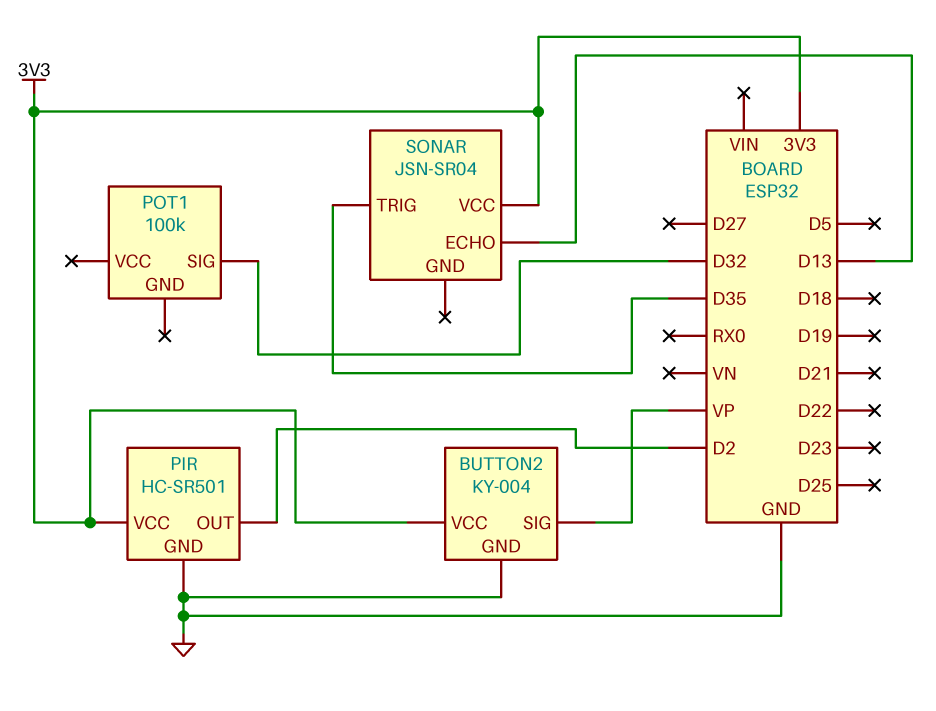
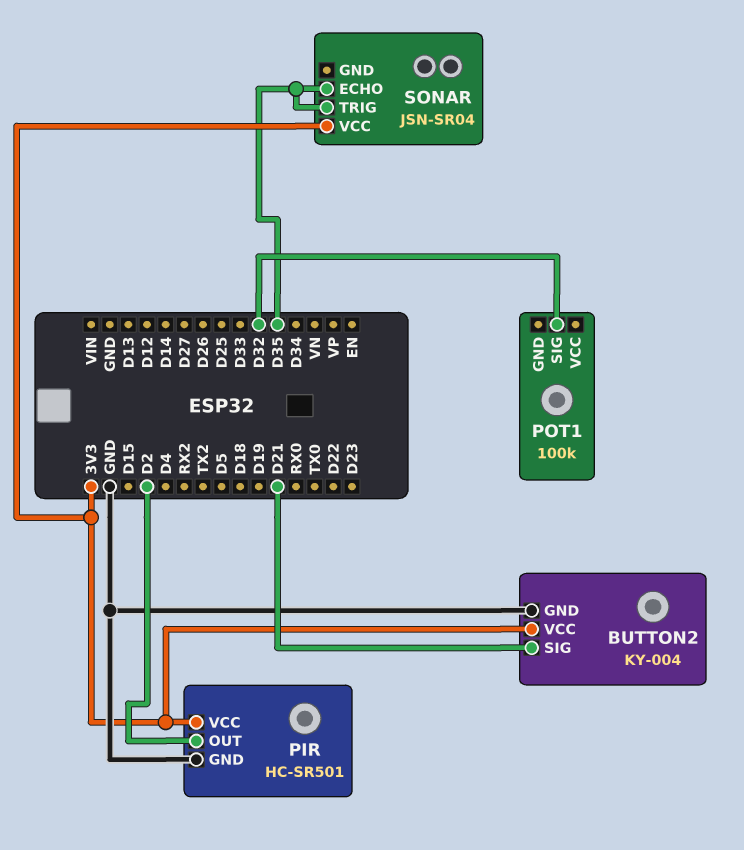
BUTTON2 pin SIG: VP -> D21
SONAR pin ECHO: D13 -> D35

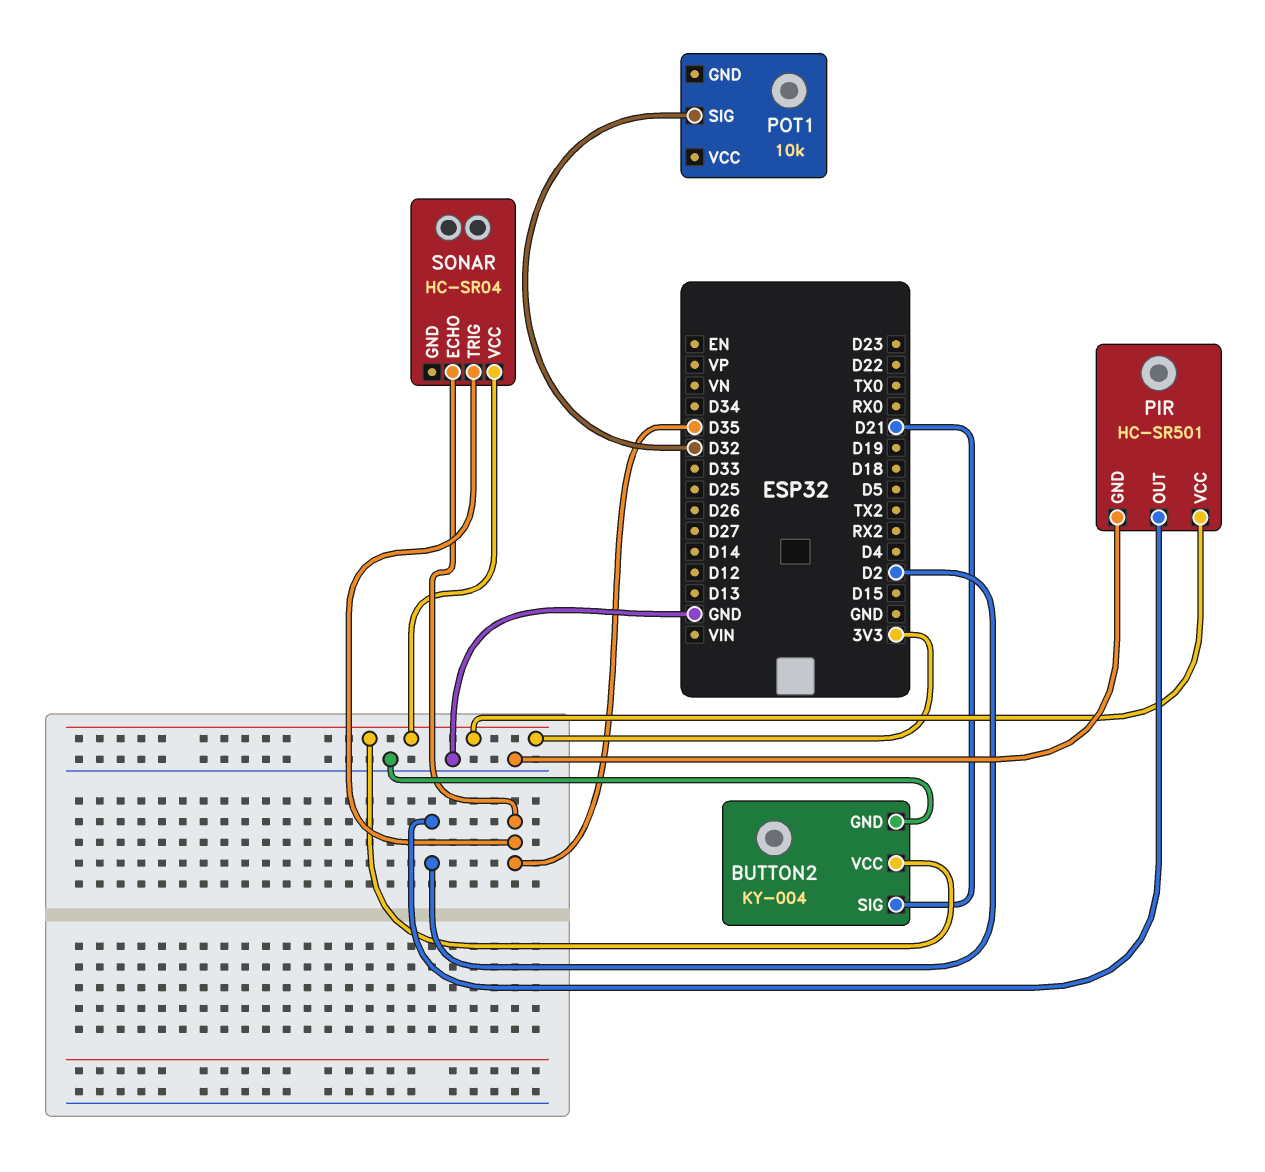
POT1: 100k -> 10k
SONAR: JSN-SR04 -> HC-SR04

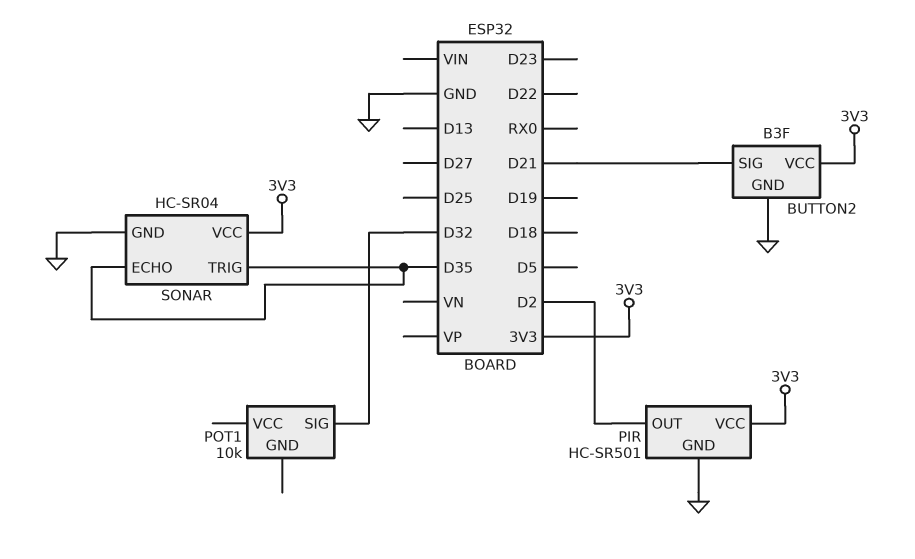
BUTTON2: KY-004 -> B3F
SONAR pin GND: none -> GND

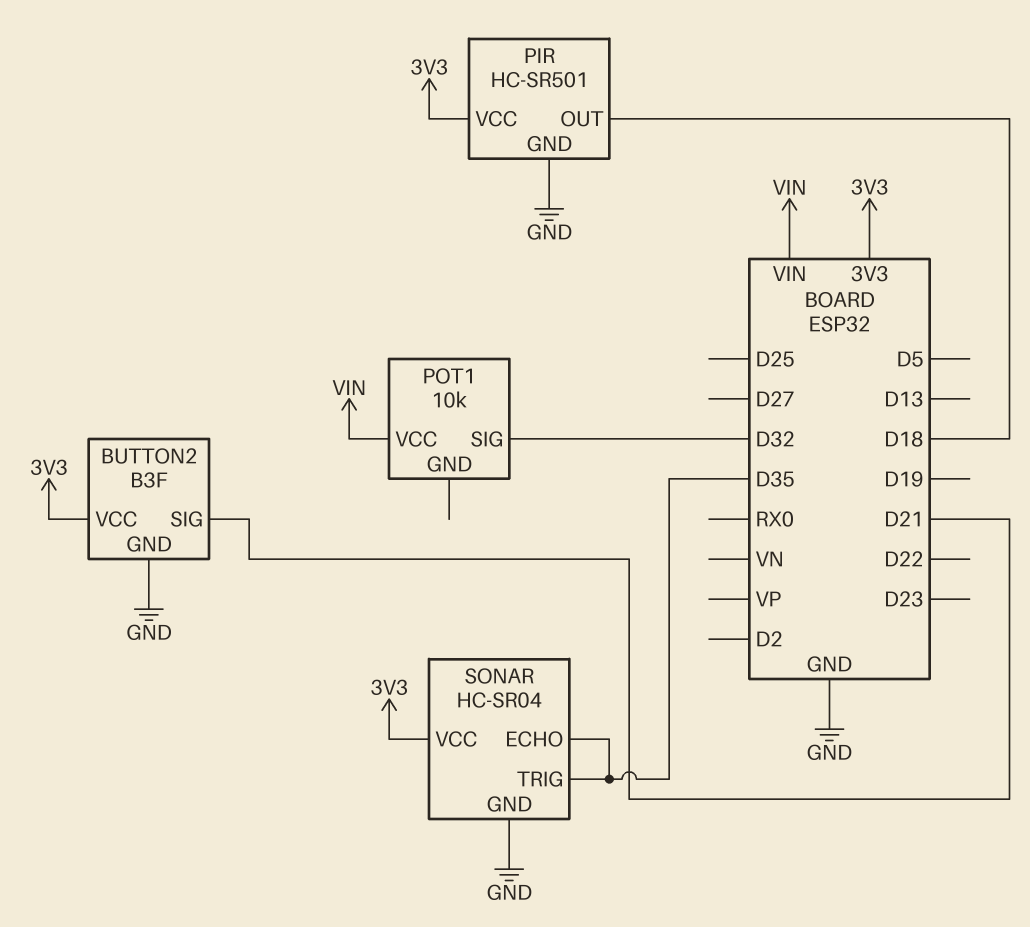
PIR pin OUT: D2 -> D18
POT1 pin VCC: none -> VIN

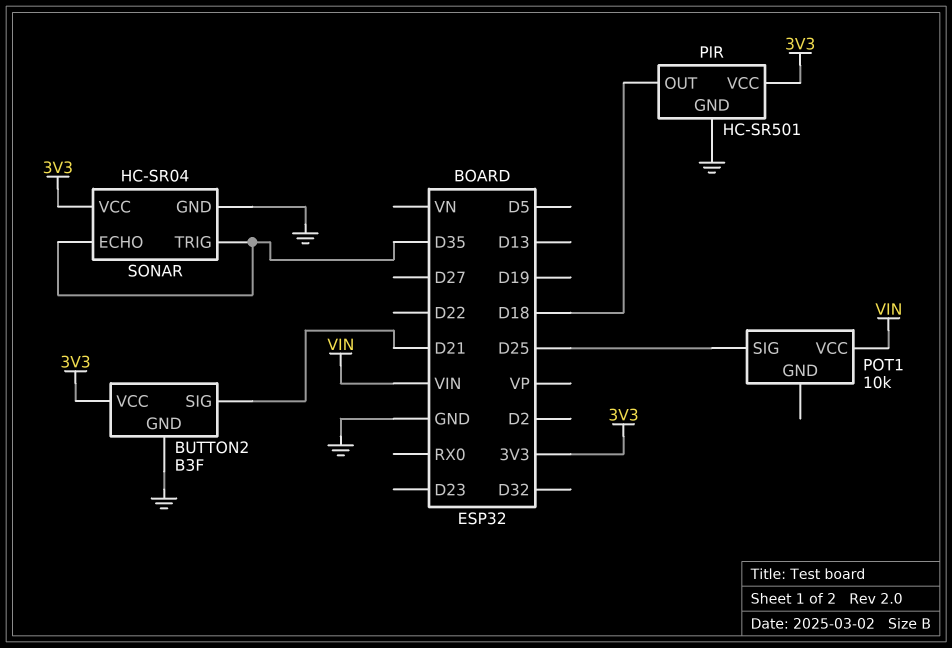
POT1 pin SIG: D32 -> D25

